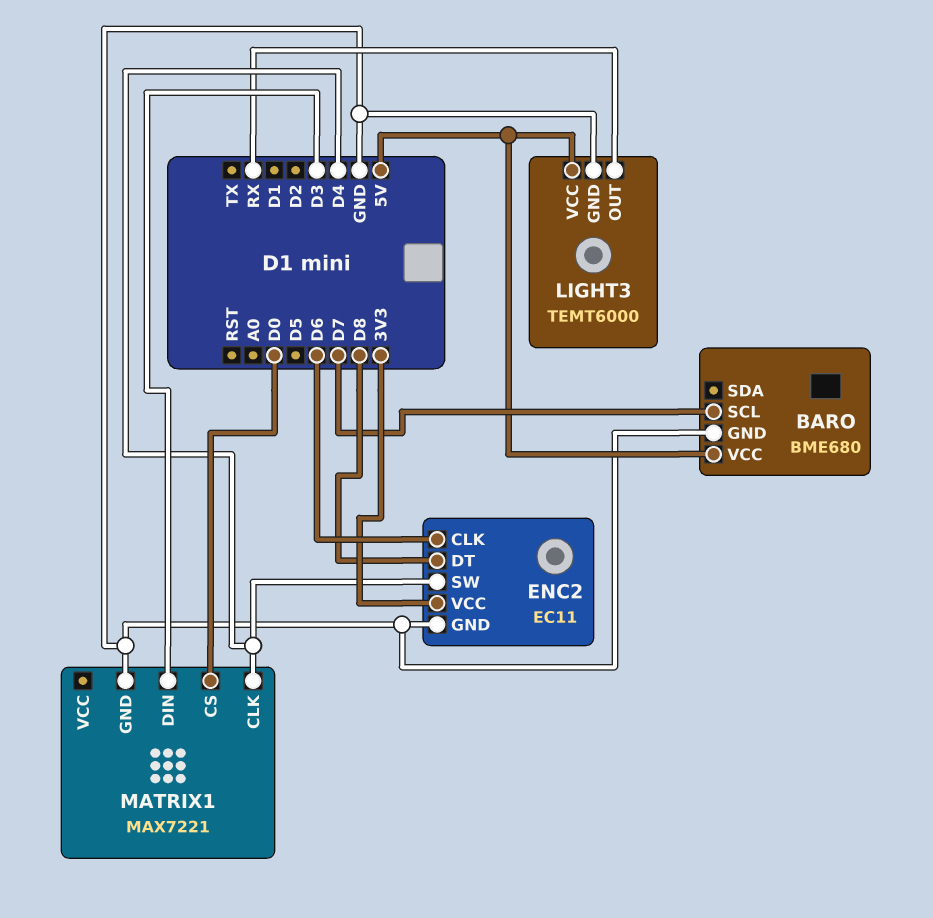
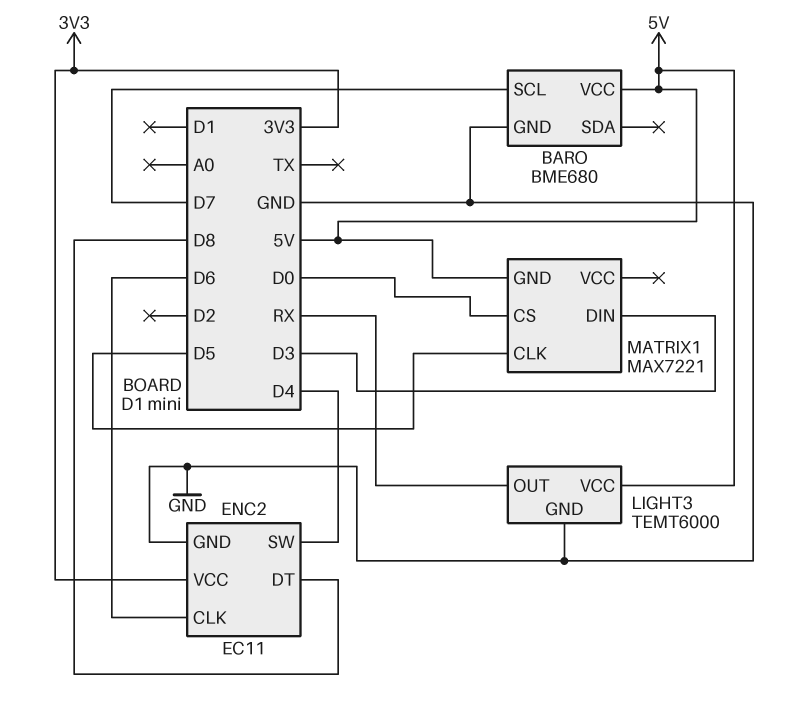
MATRIX1 pin CLK: D4 -> D5
MATRIX1 pin GND: GND -> 5V

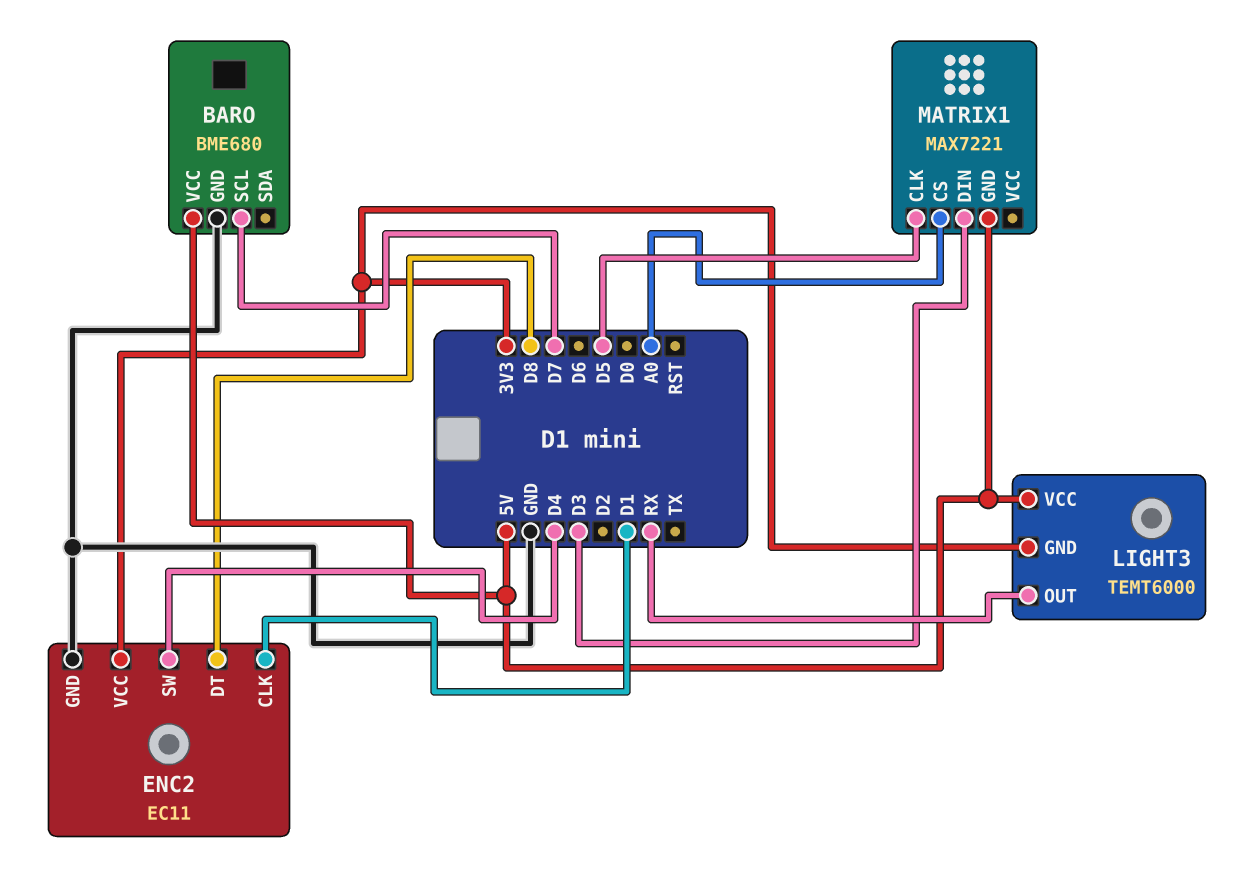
ENC2 pin CLK: D6 -> D1
LIGHT3 pin GND: GND -> 3V3
MATRIX1 pin CS: D0 -> A0

